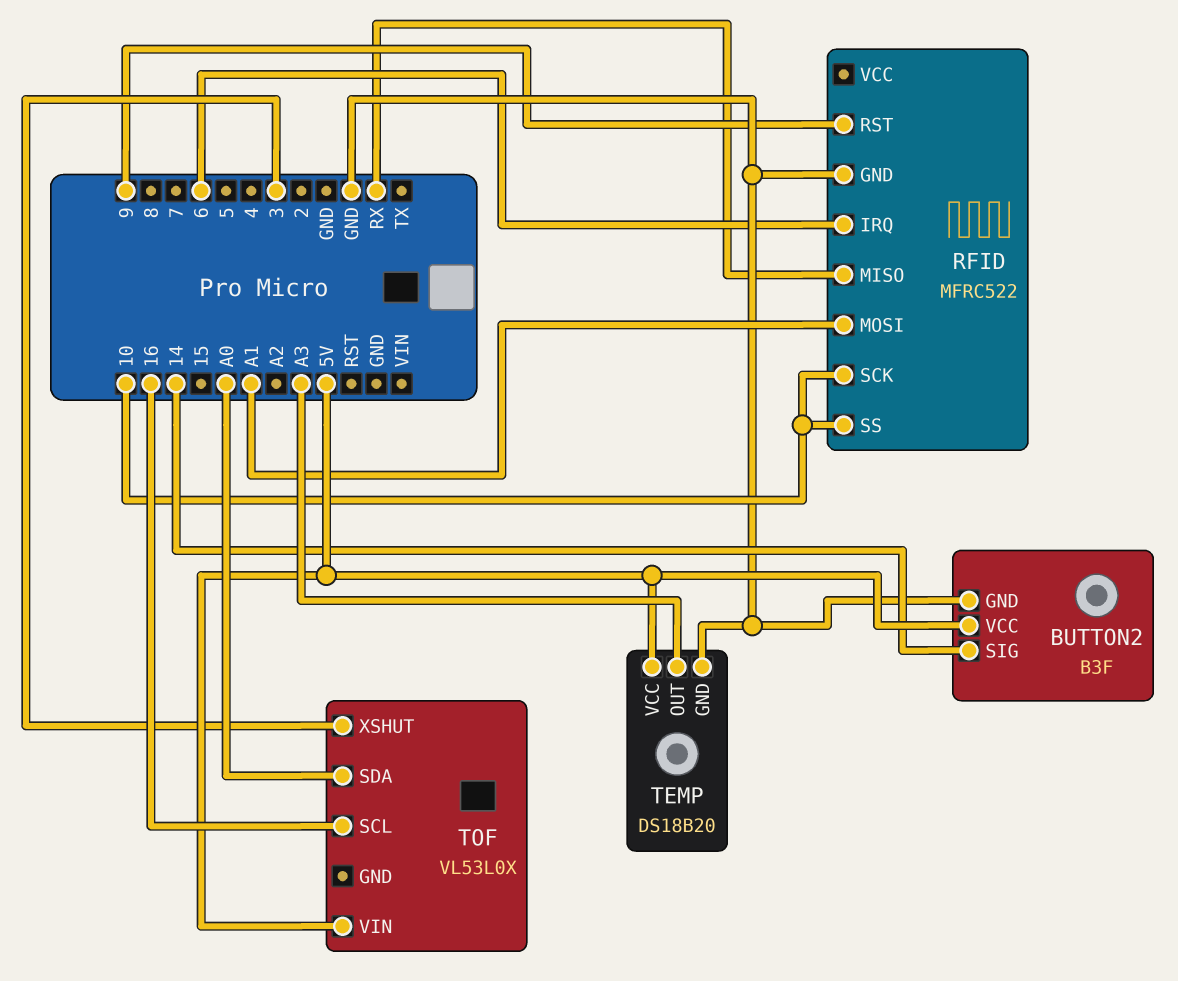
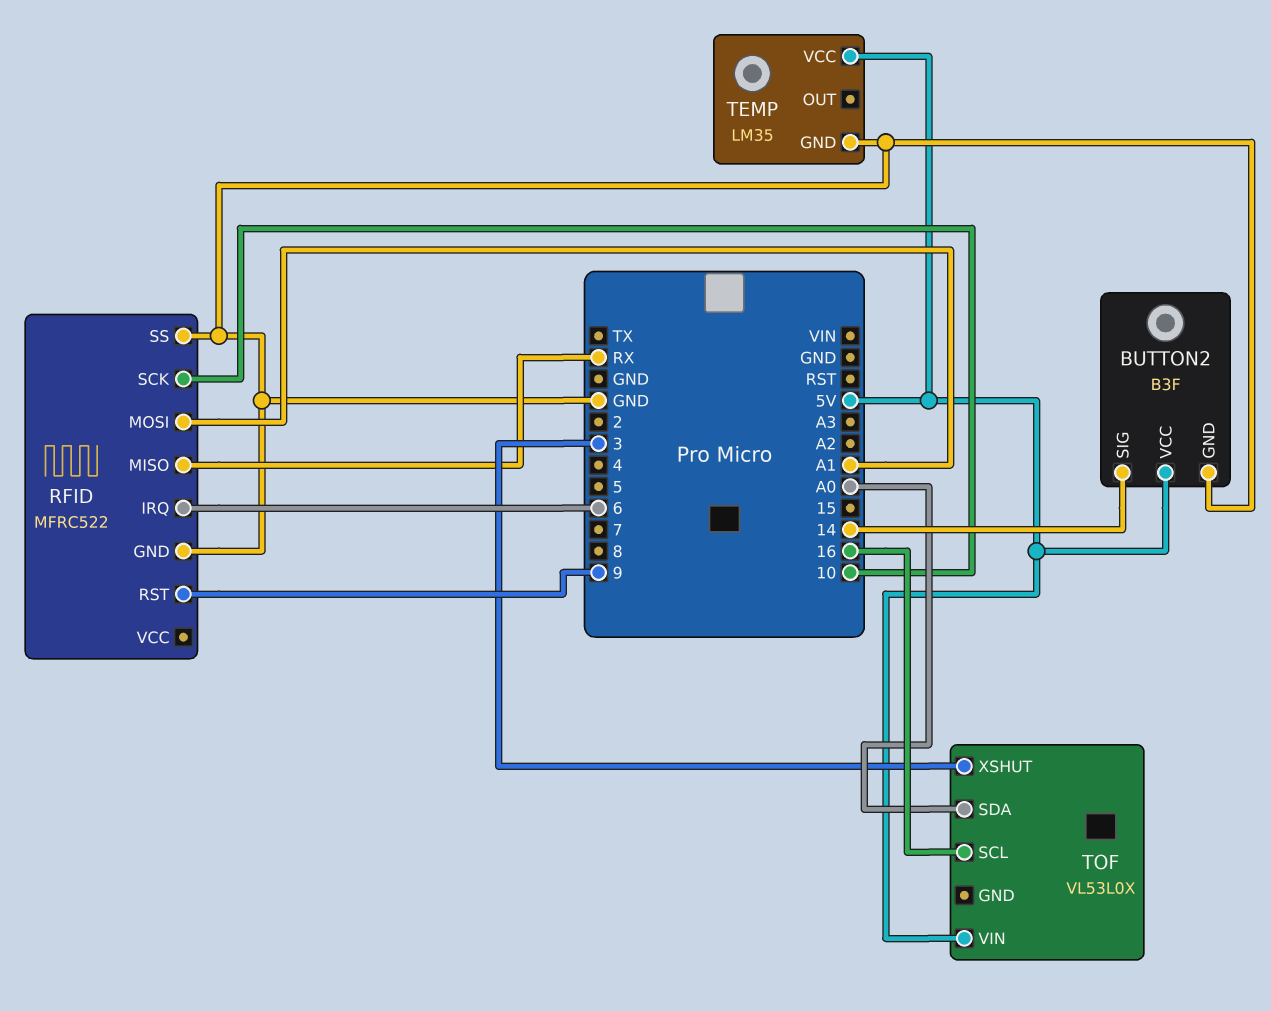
RFID pin SS: 10 -> GND
TEMP: DS18B20 -> LM35
TEMP pin OUT: A3 -> none

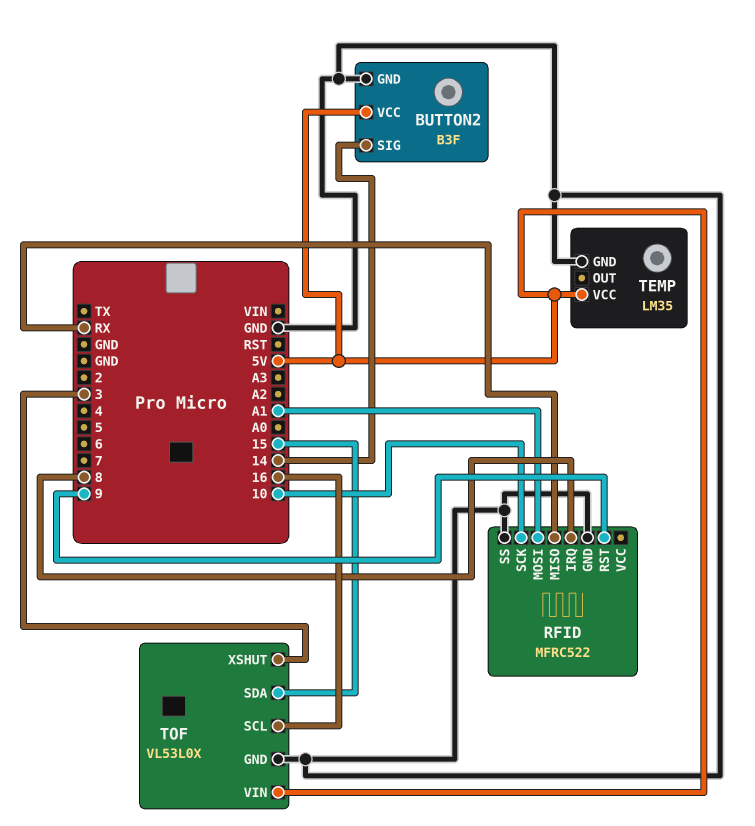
RFID pin IRQ: 6 -> 8
TOF pin GND: none -> GND
TOF pin SDA: A0 -> 15

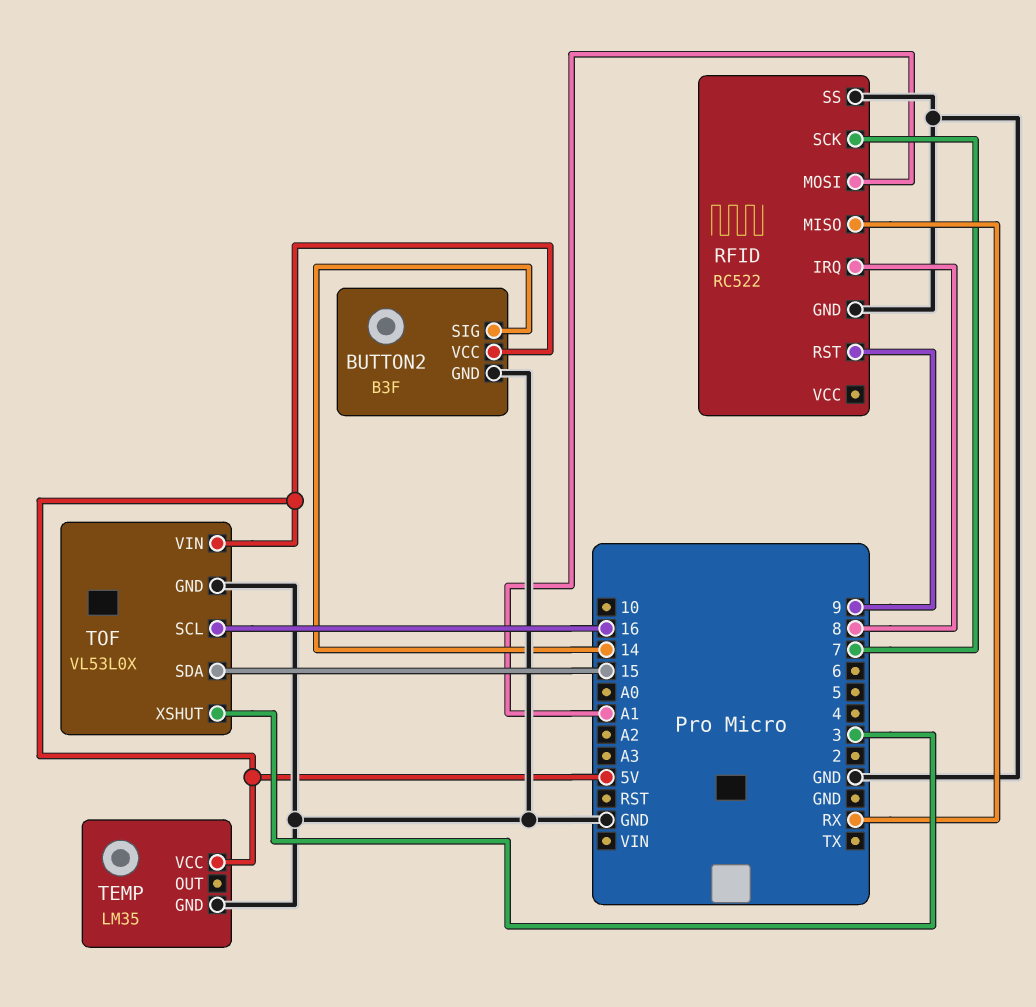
RFID: MFRC522 -> RC522
RFID pin SCK: 10 -> 7

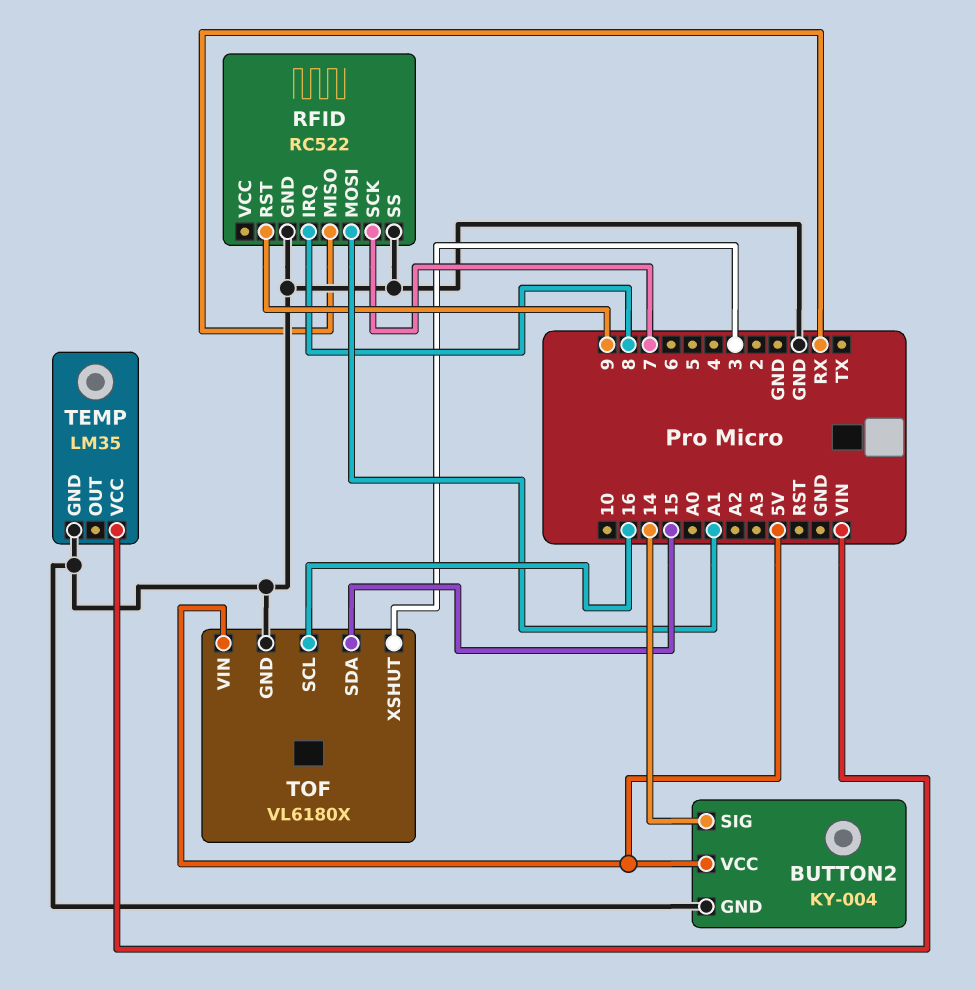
BUTTON2: B3F -> KY-004
TEMP pin VCC: 5V -> VIN
TOF: VL53L0X -> VL6180X

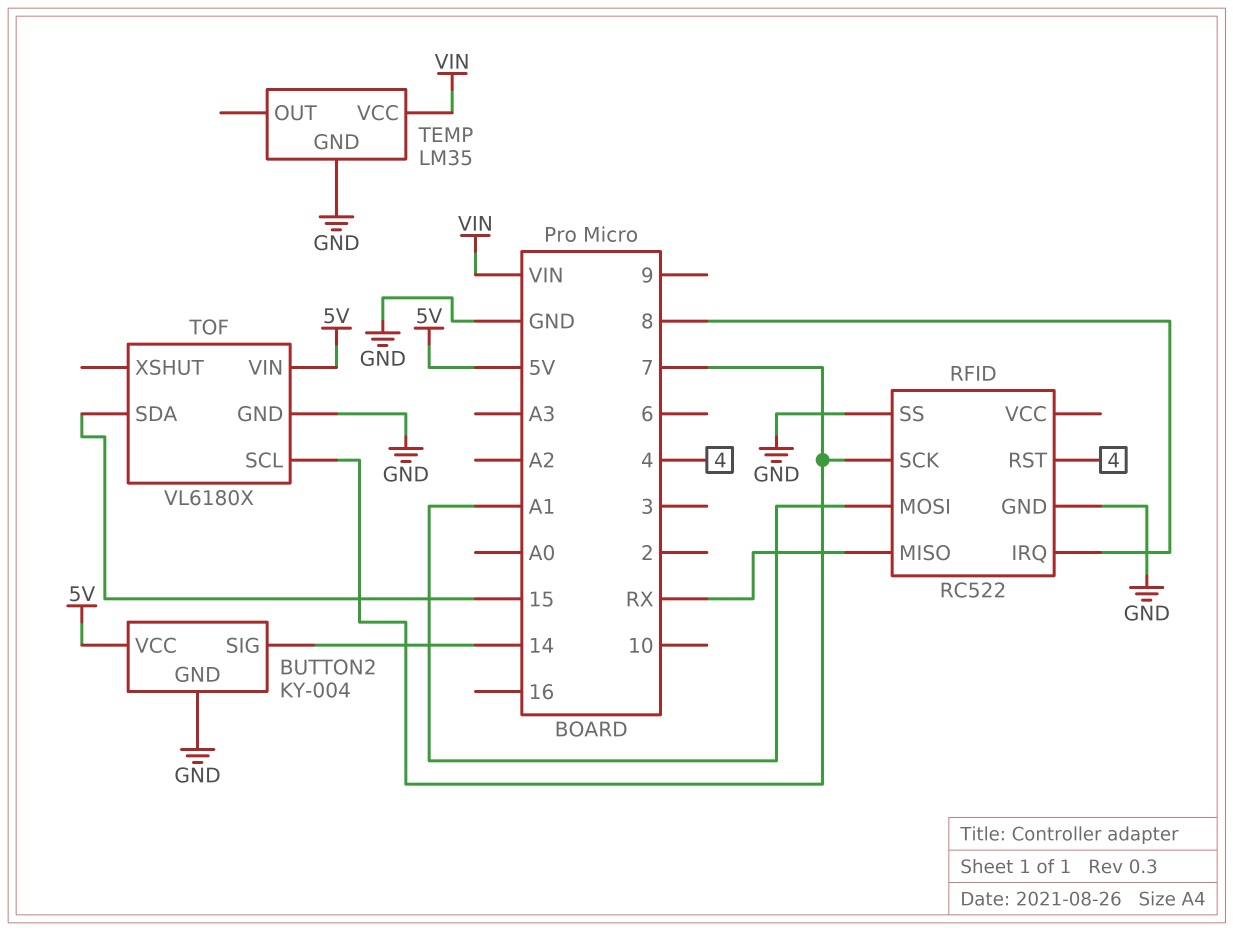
RFID pin RST: 9 -> 4
TOF pin SCL: 16 -> 7
TOF pin XSHUT: 3 -> none

